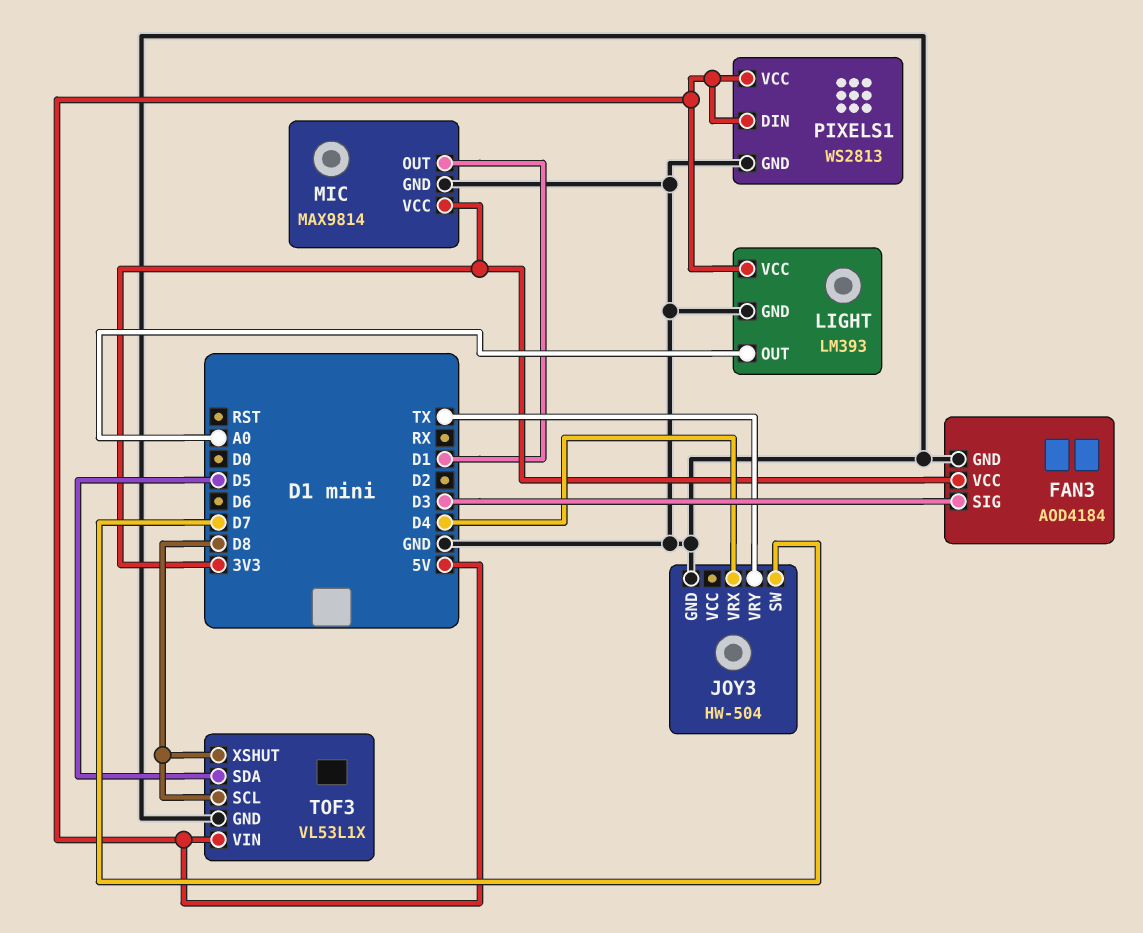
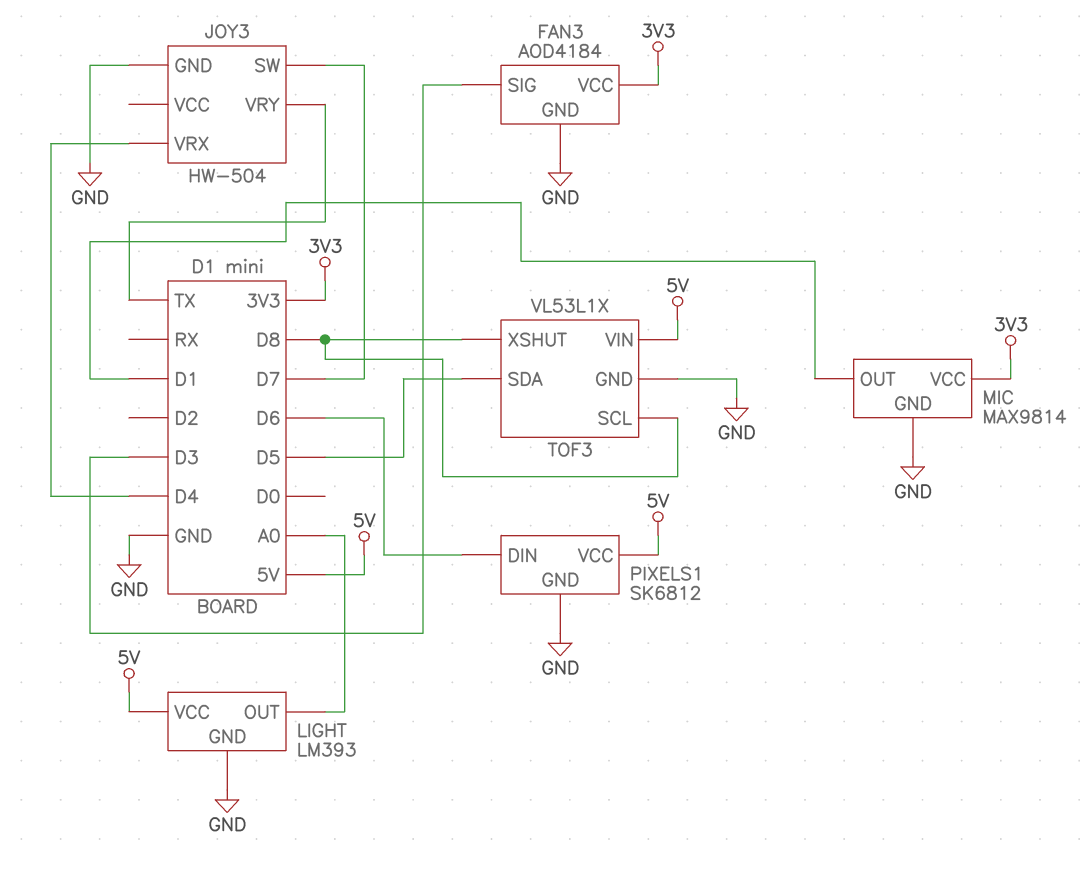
PIXELS1: WS2813 -> SK6812
PIXELS1 pin DIN: 5V -> D6

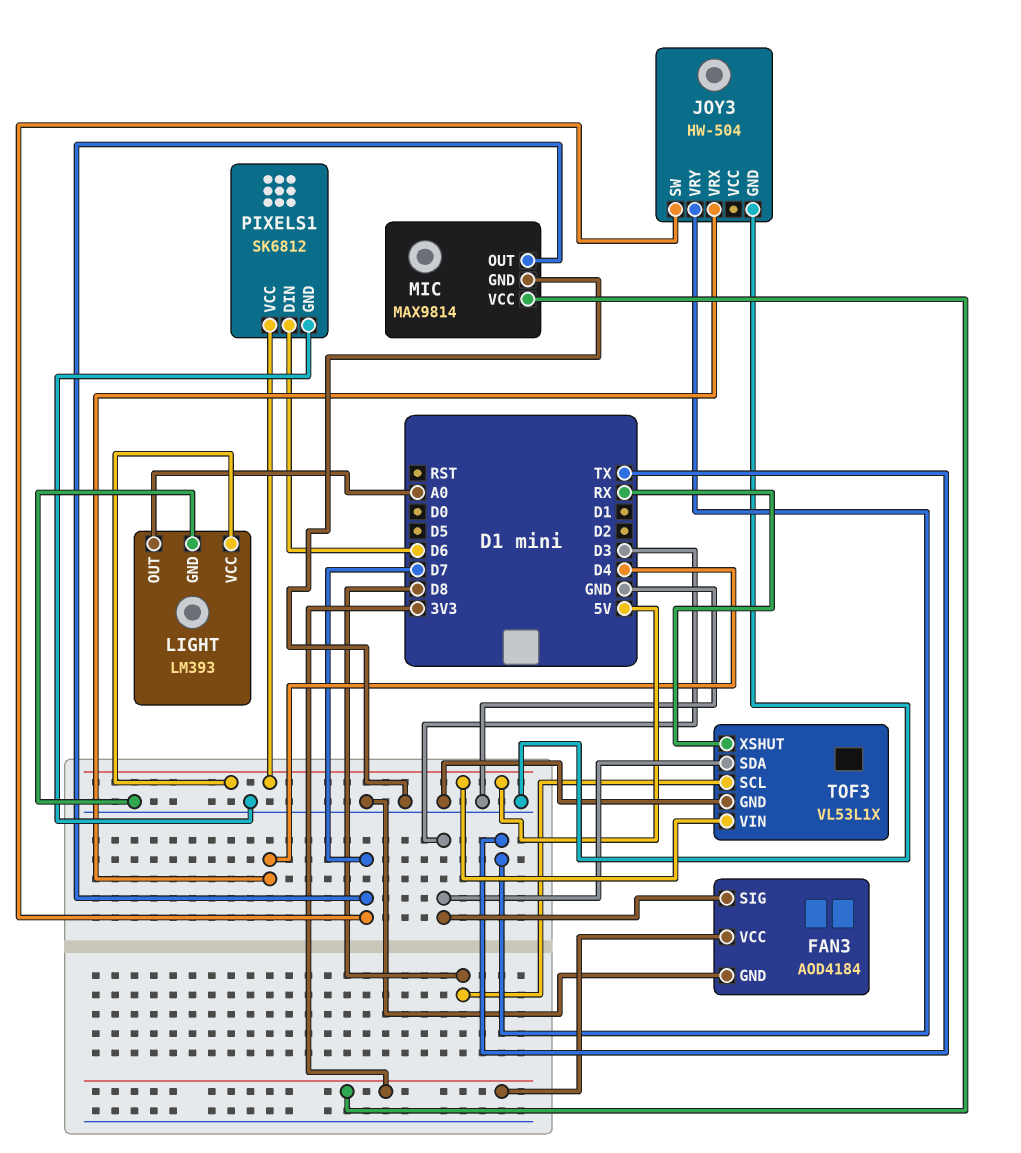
MIC pin OUT: D1 -> D7
TOF3 pin SDA: D5 -> D3
TOF3 pin XSHUT: D8 -> RX

